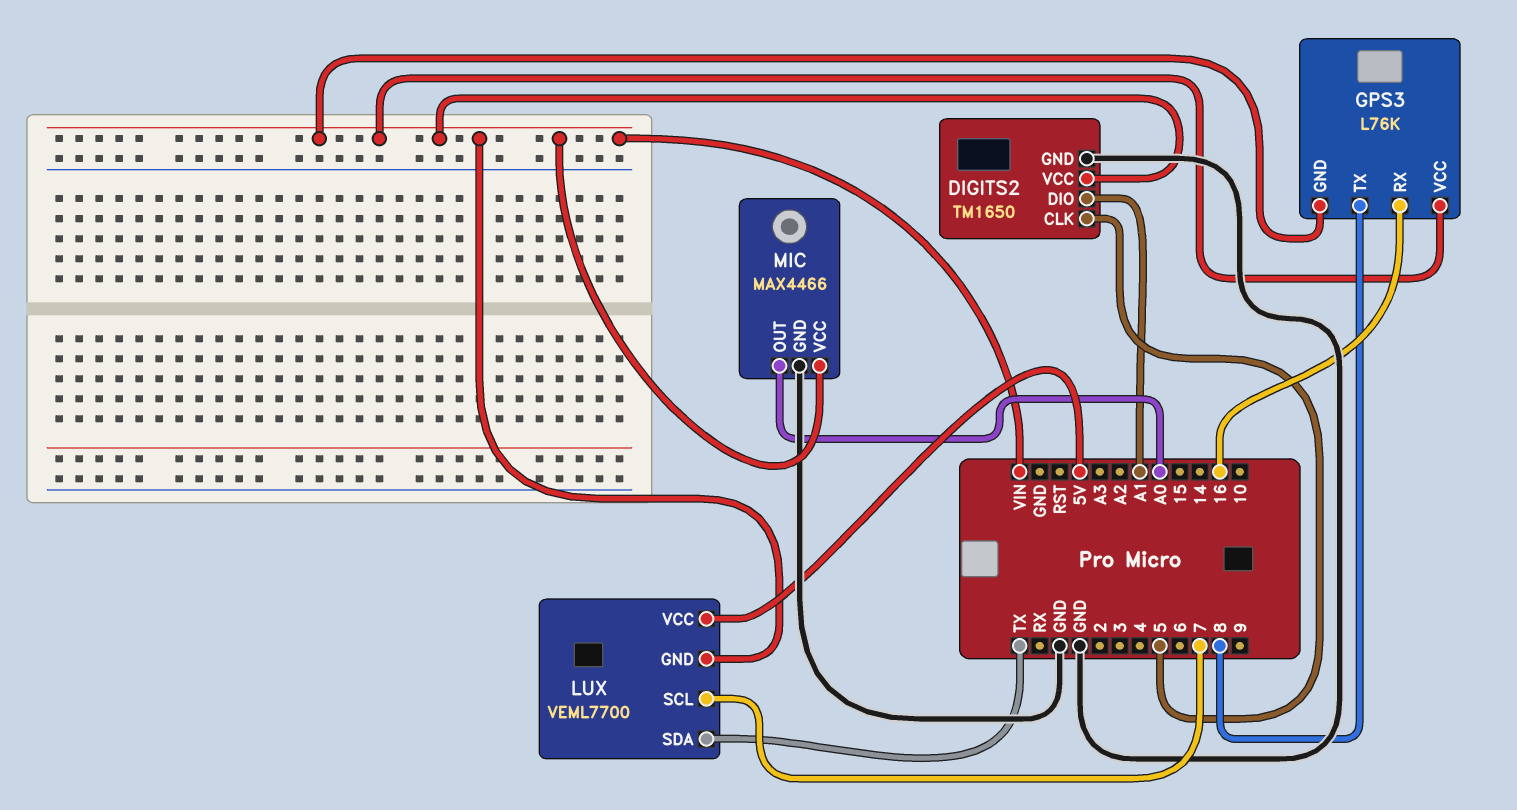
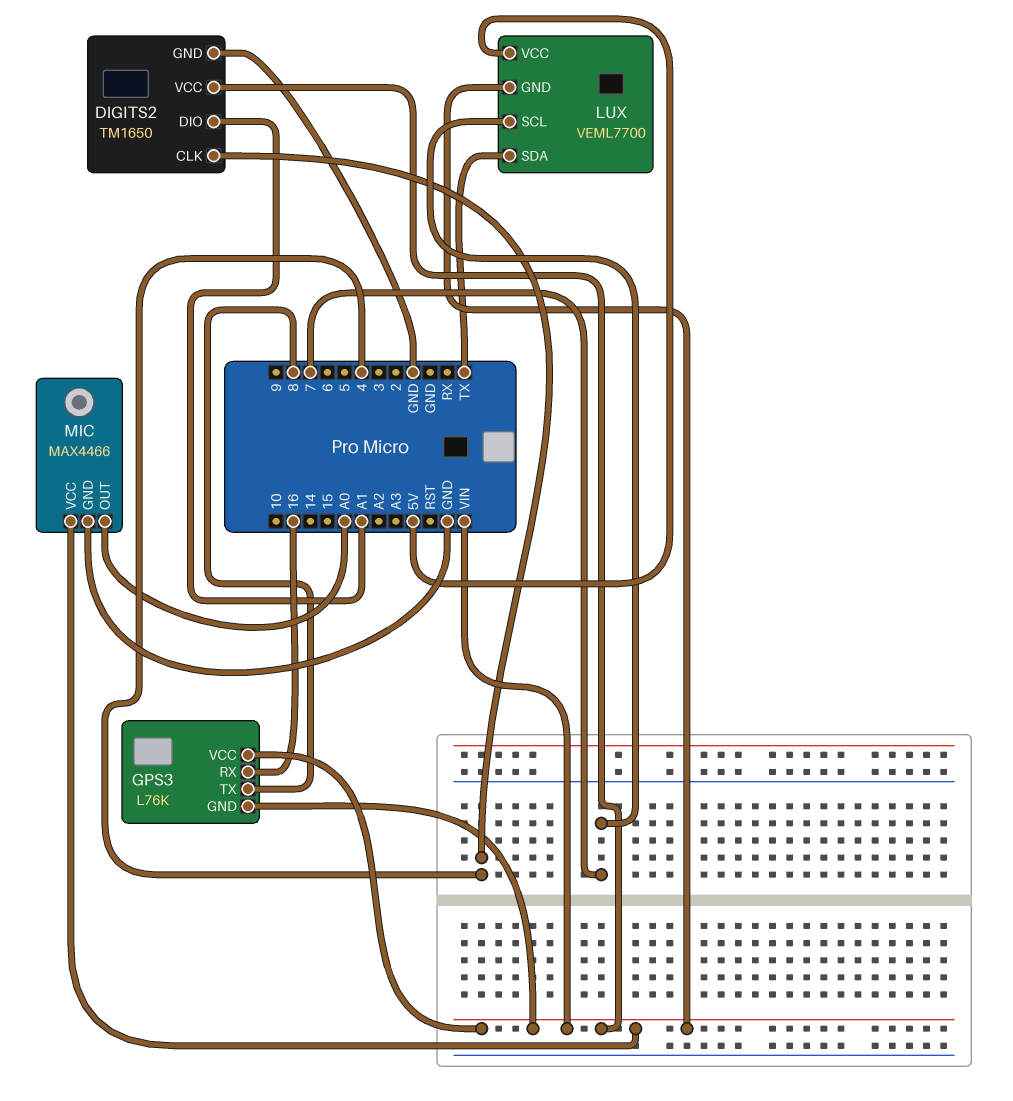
DIGITS2 pin CLK: 5 -> 4

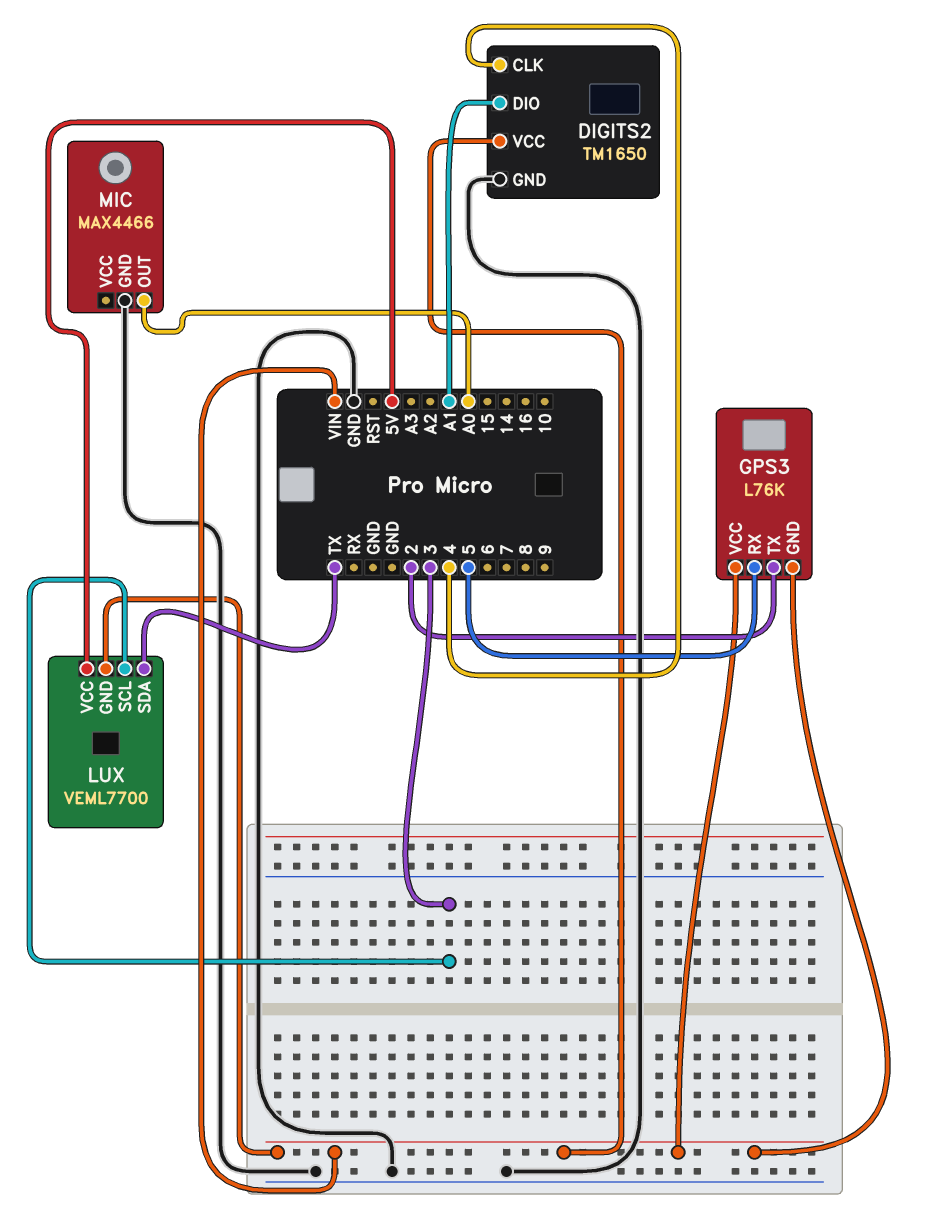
GPS3 pin RX: 16 -> 5
GPS3 pin TX: 8 -> 2
LUX pin SCL: 7 -> 3
MIC pin VCC: VIN -> none

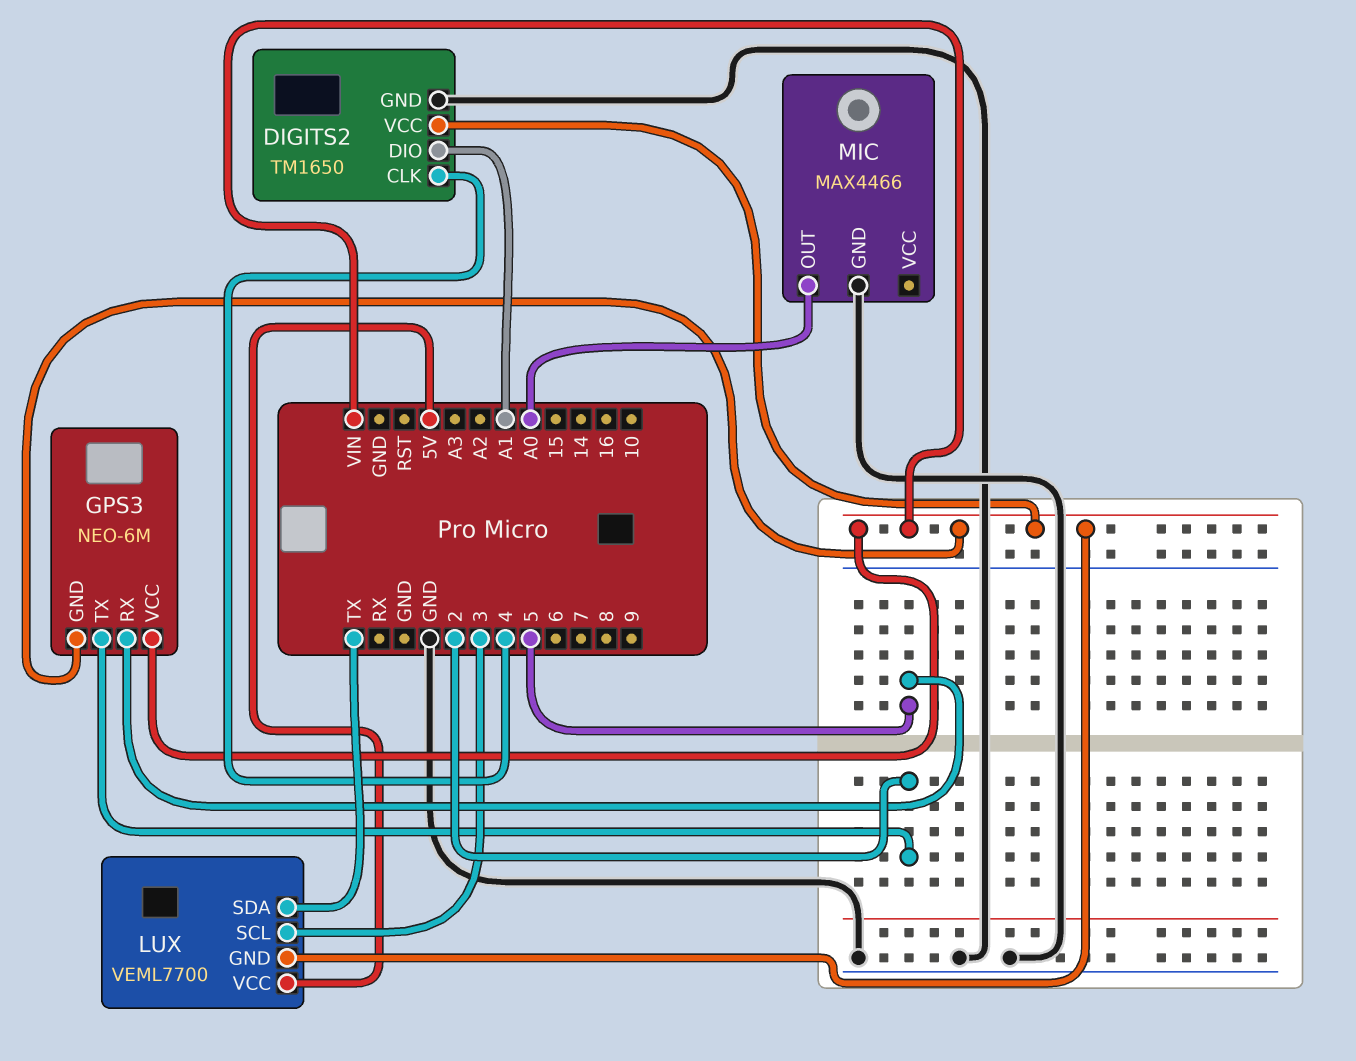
GPS3: L76K -> NEO-6M

